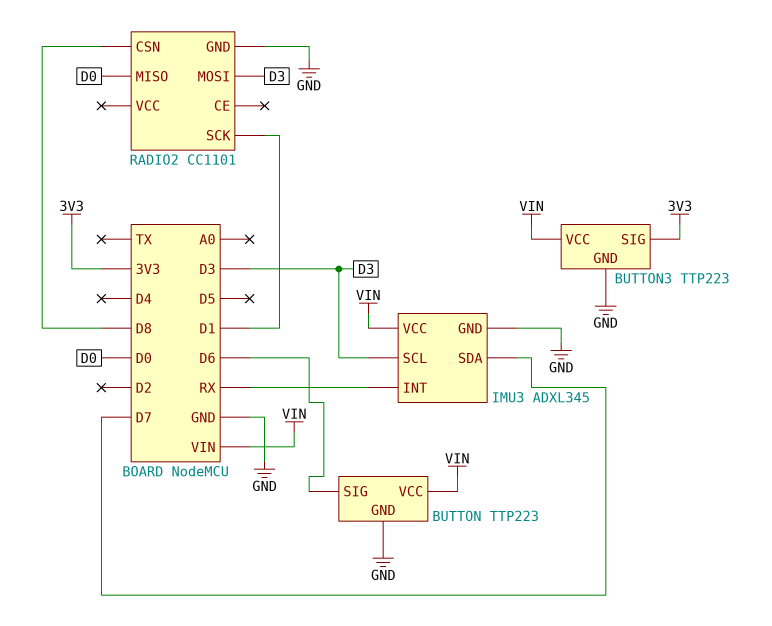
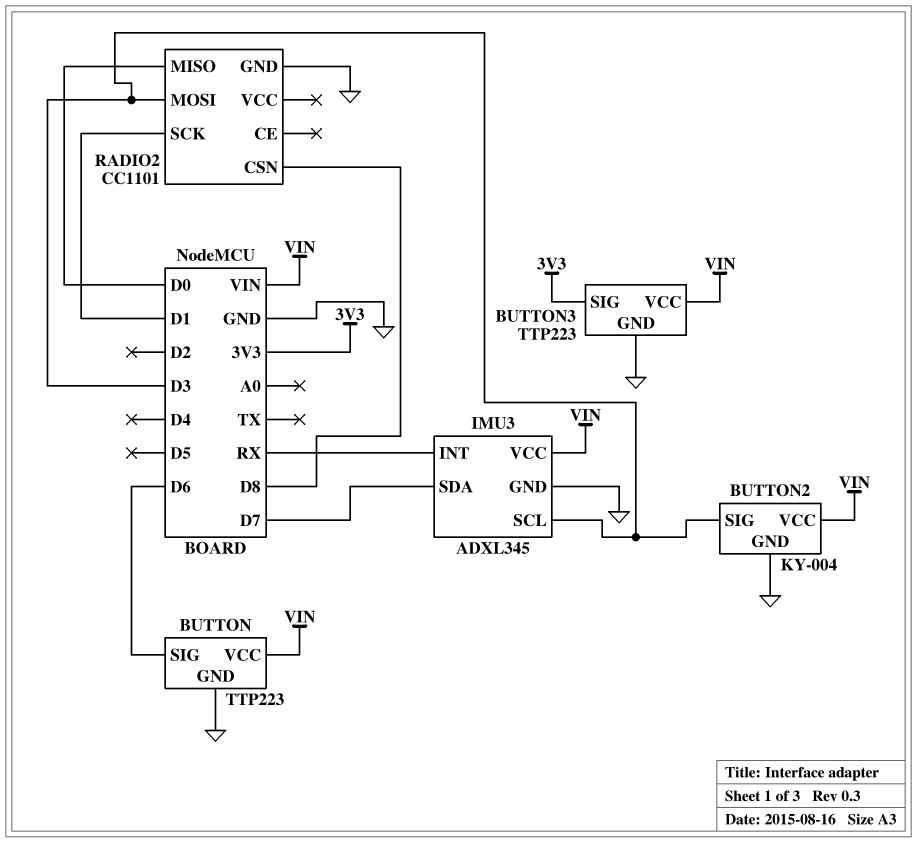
BUTTON2: none -> KY-004
BUTTON2 pin GND: none -> GND
BUTTON2 pin SIG: none -> D3
BUTTON2 pin VCC: none -> VIN

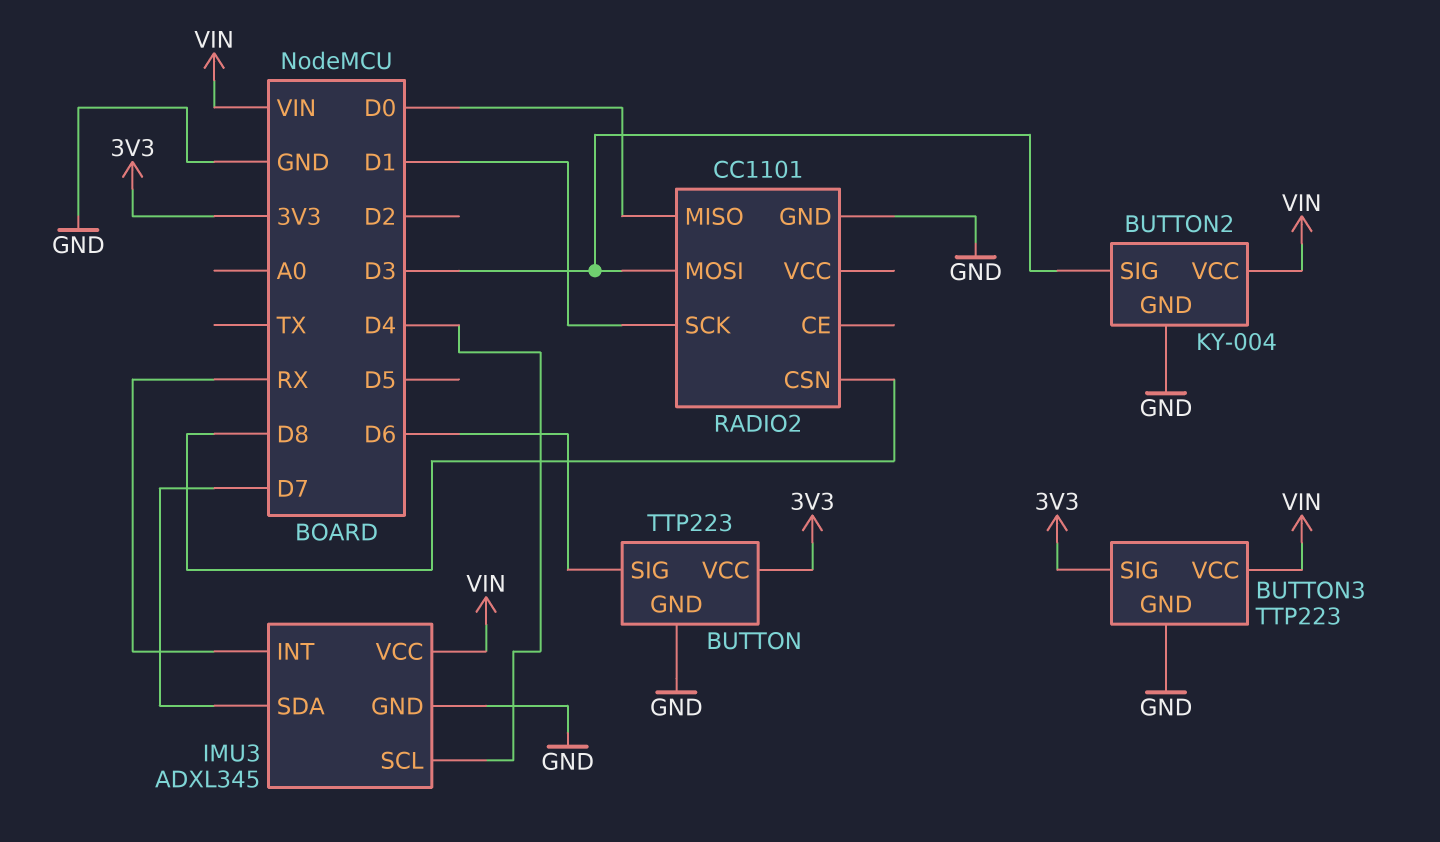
BUTTON pin VCC: VIN -> 3V3
IMU3 pin SCL: D3 -> D4

